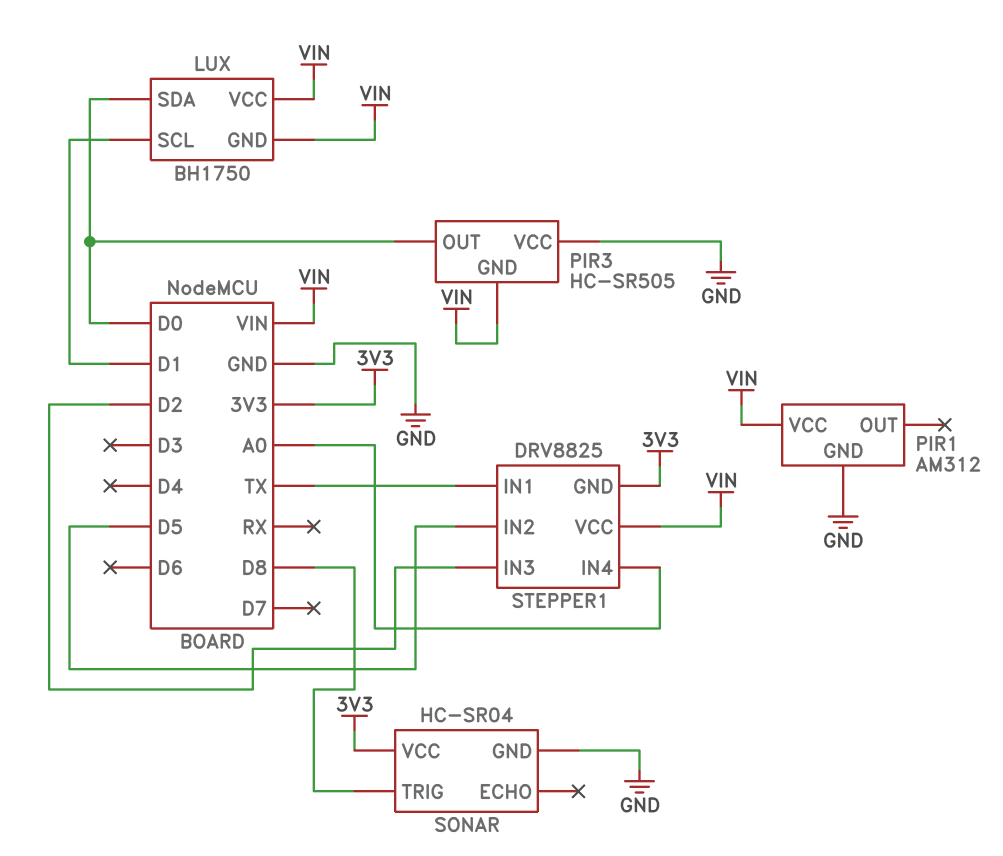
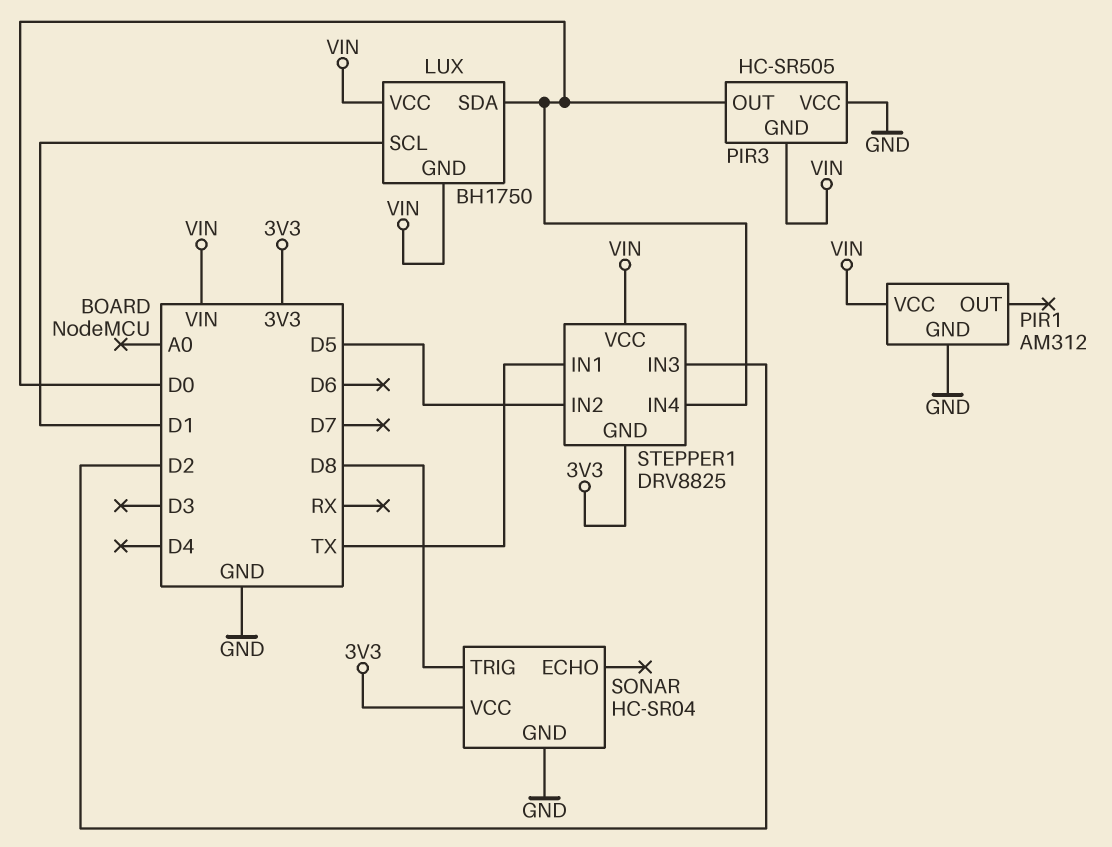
STEPPER1 pin IN4: A0 -> D0

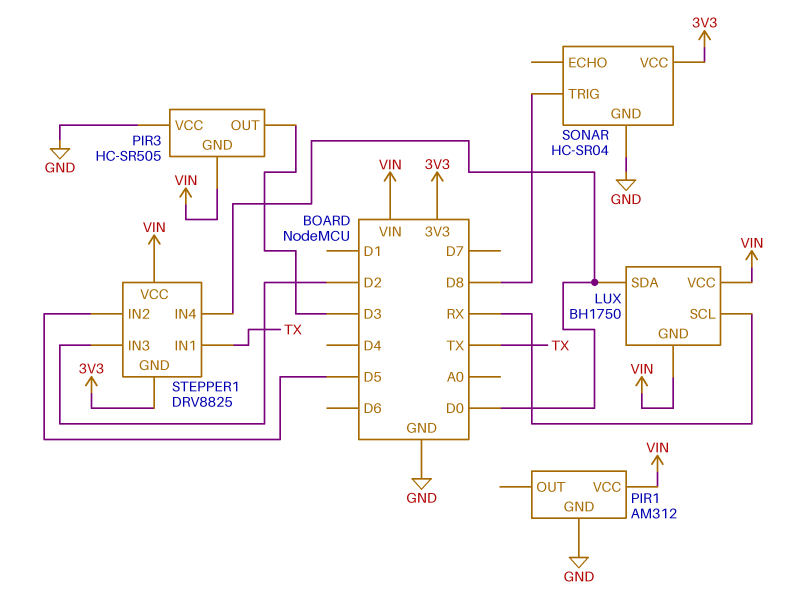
LUX pin SCL: D1 -> RX
PIR3 pin OUT: D0 -> D3

